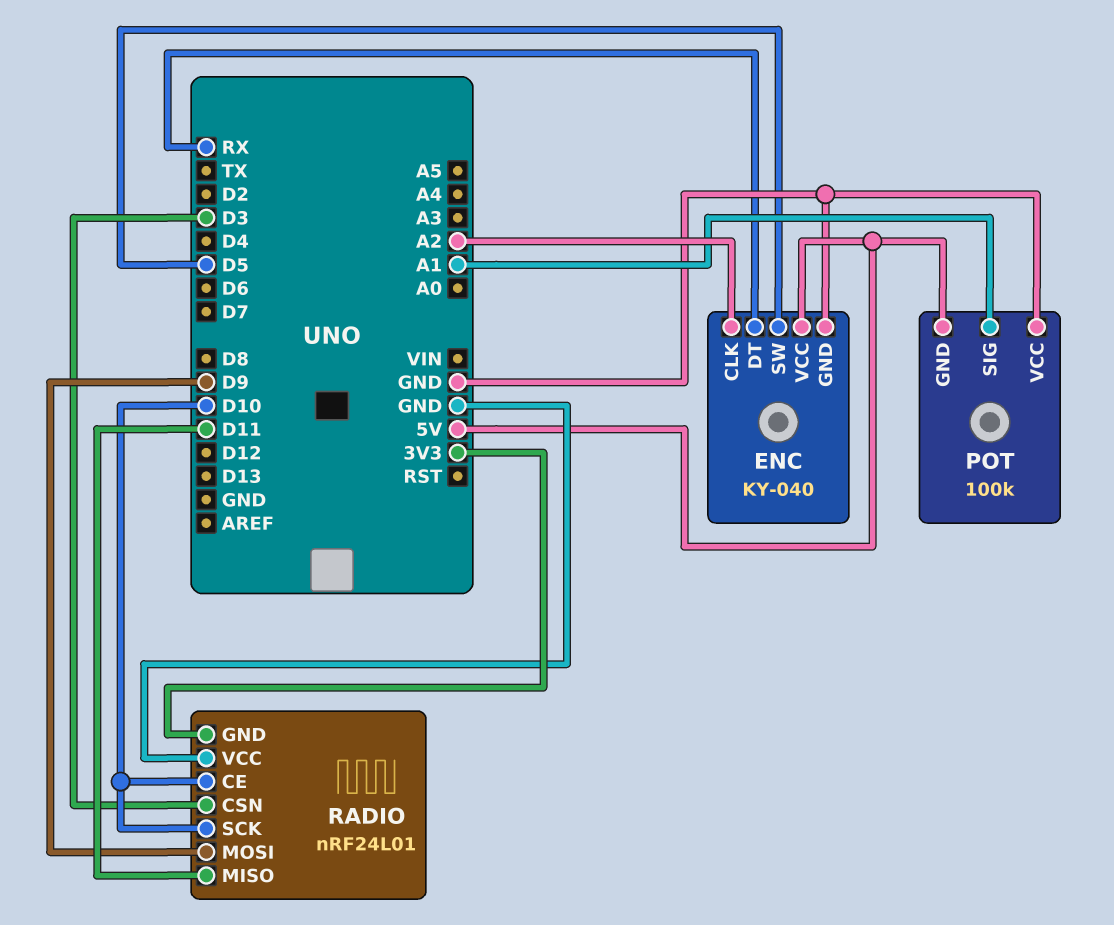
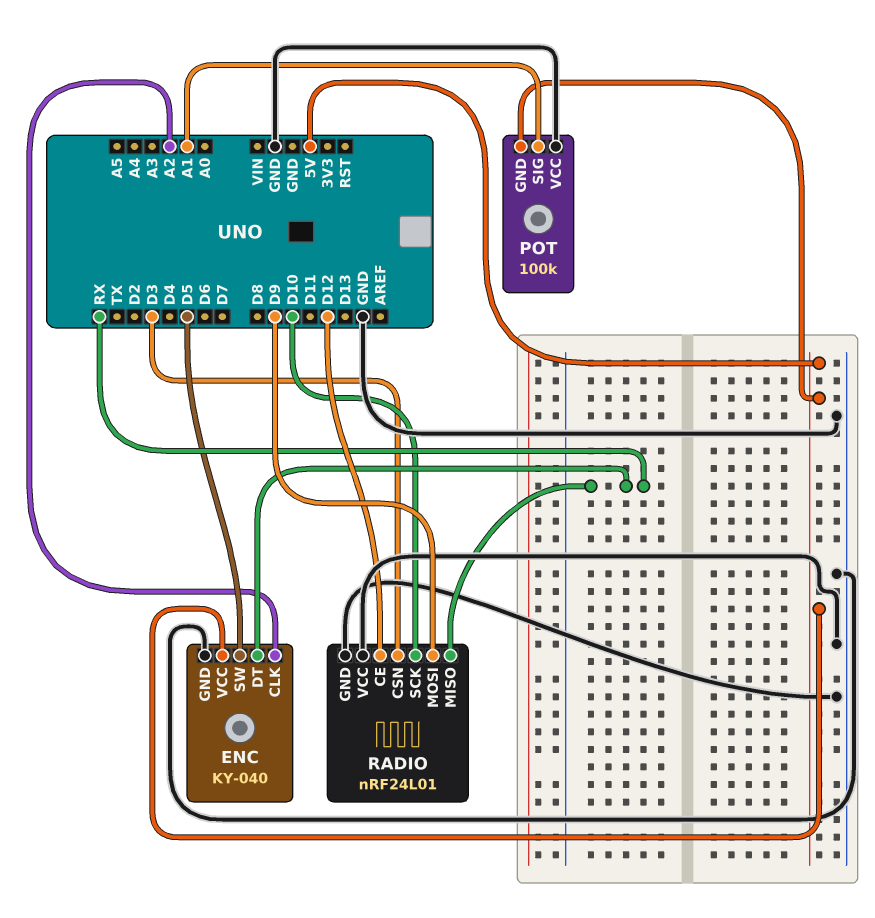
RADIO pin CE: D10 -> D12
RADIO pin GND: 3V3 -> GND
RADIO pin MISO: D11 -> RX

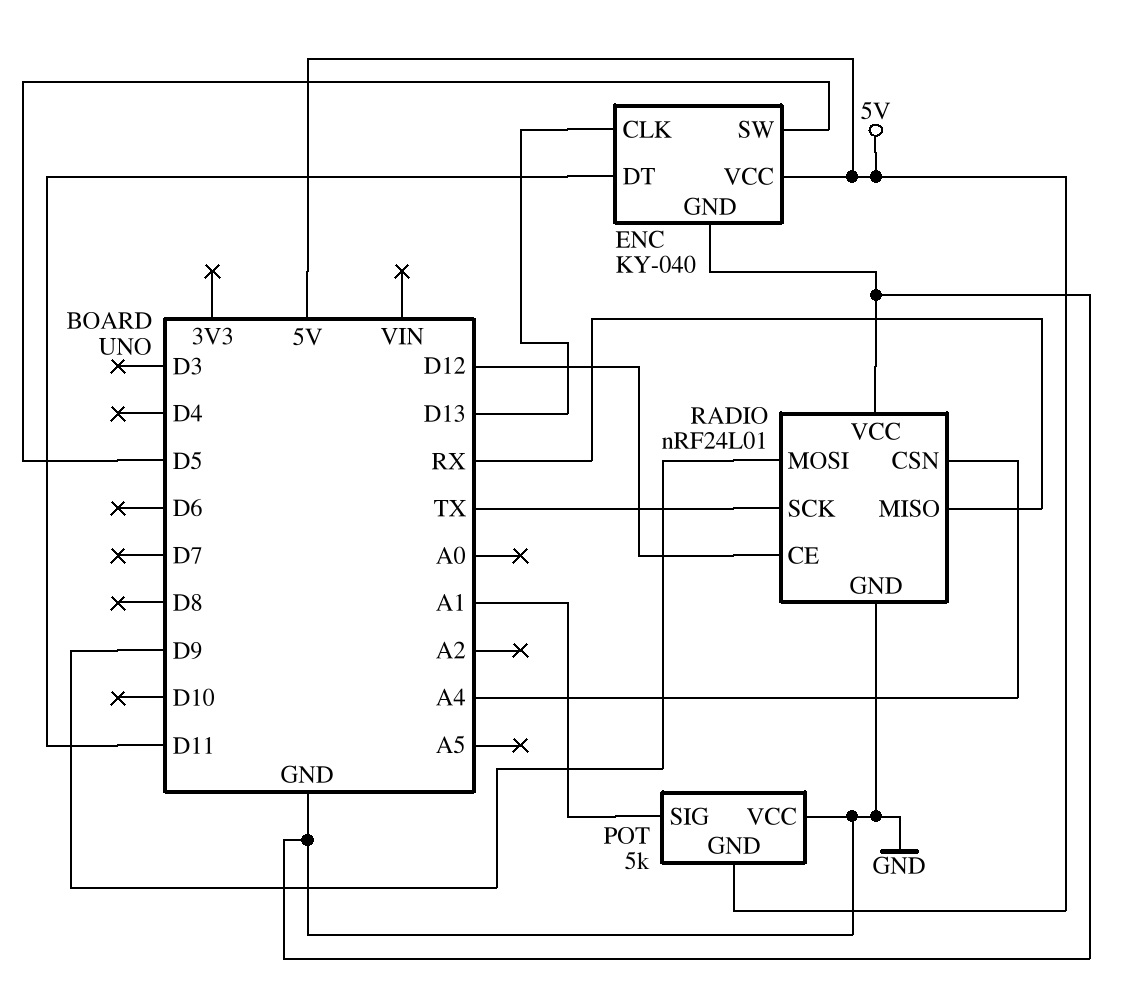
ENC pin CLK: A2 -> D13
ENC pin DT: RX -> D11
POT: 100k -> 5k
RADIO pin CSN: D3 -> A4
RADIO pin SCK: D10 -> TX

